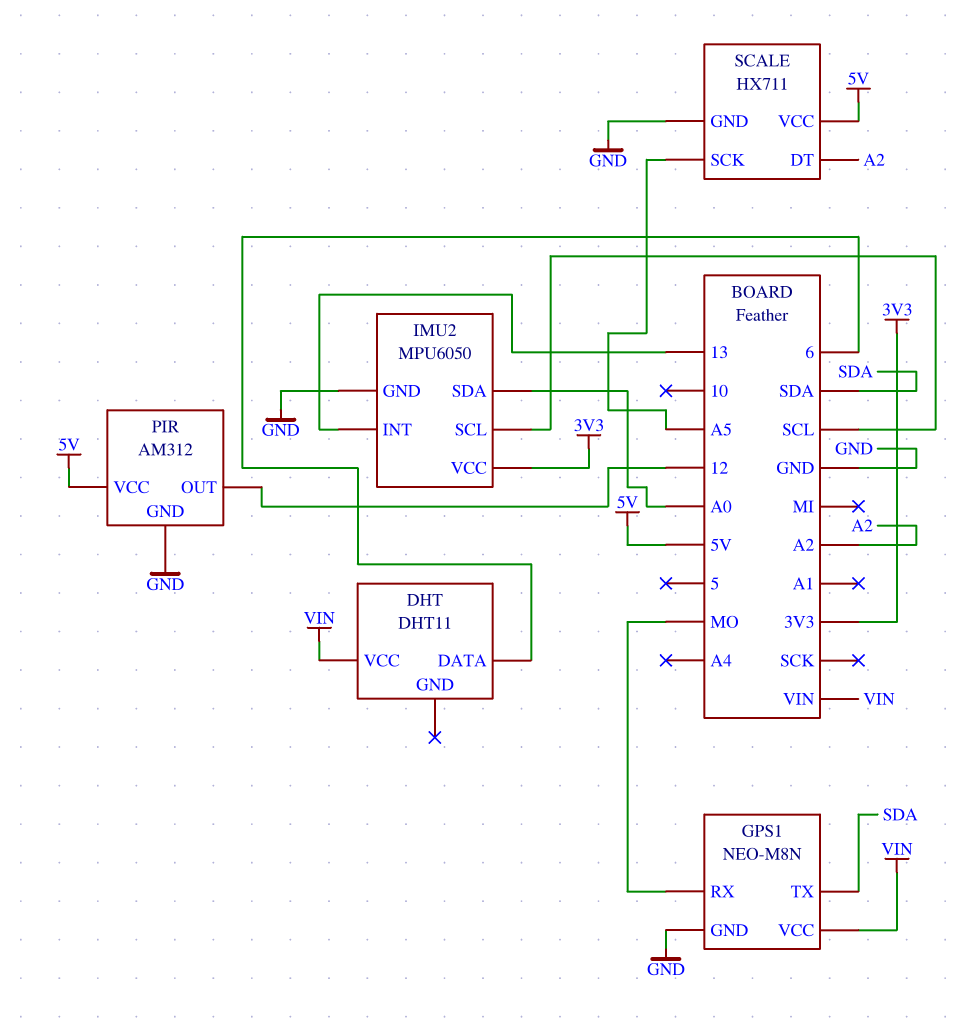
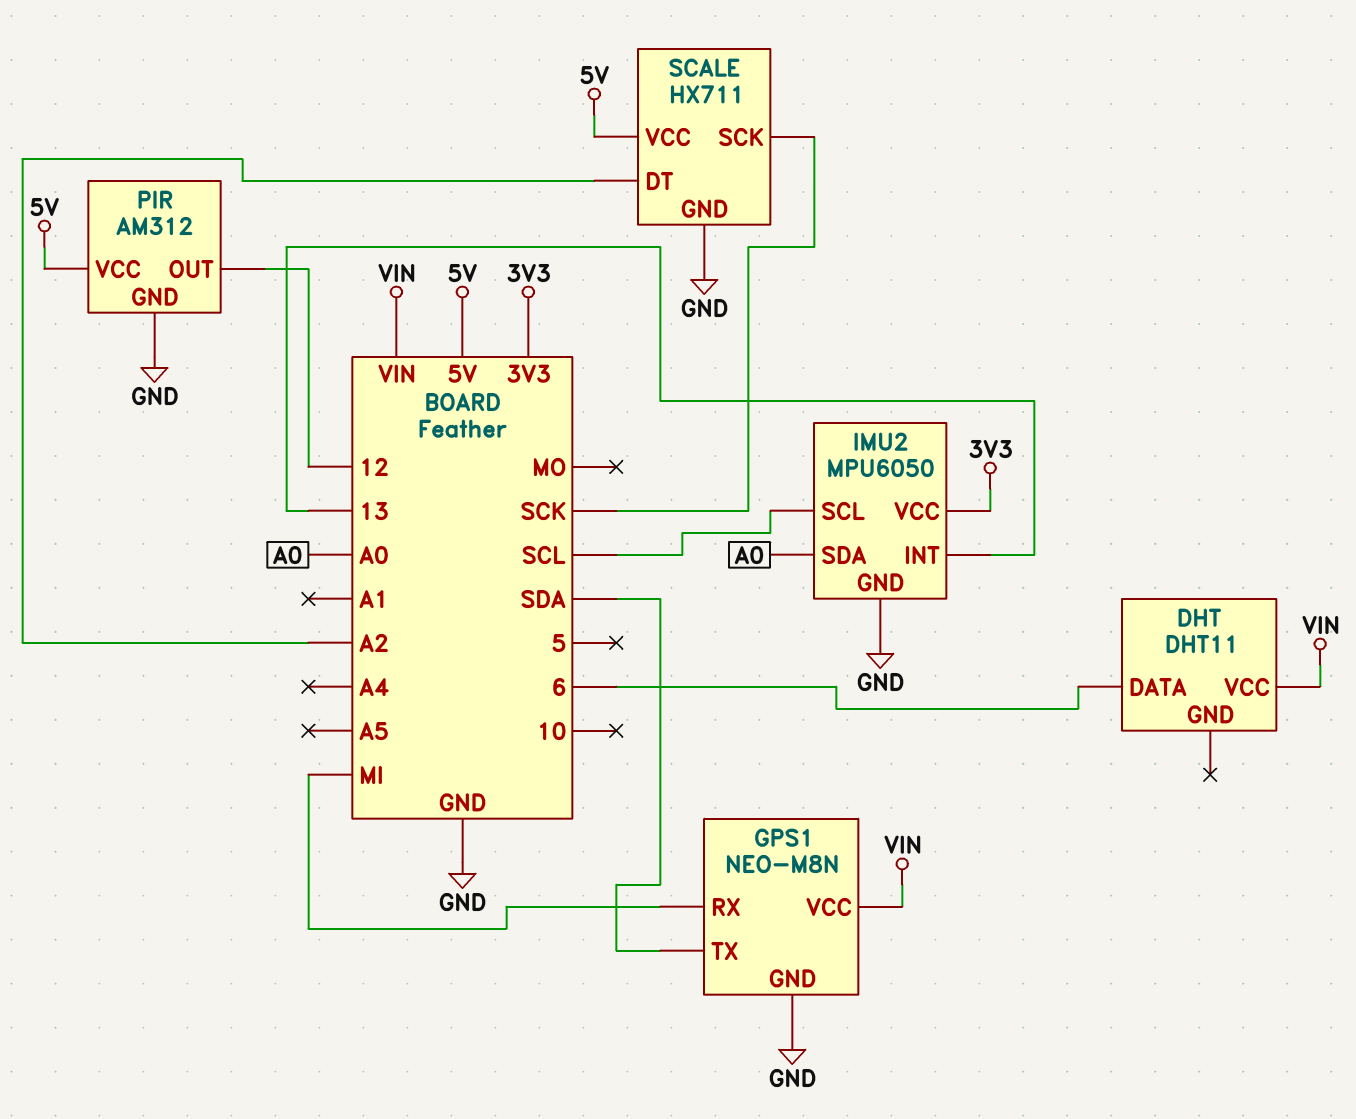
GPS1 pin RX: MO -> MI
SCALE pin SCK: A5 -> SCK

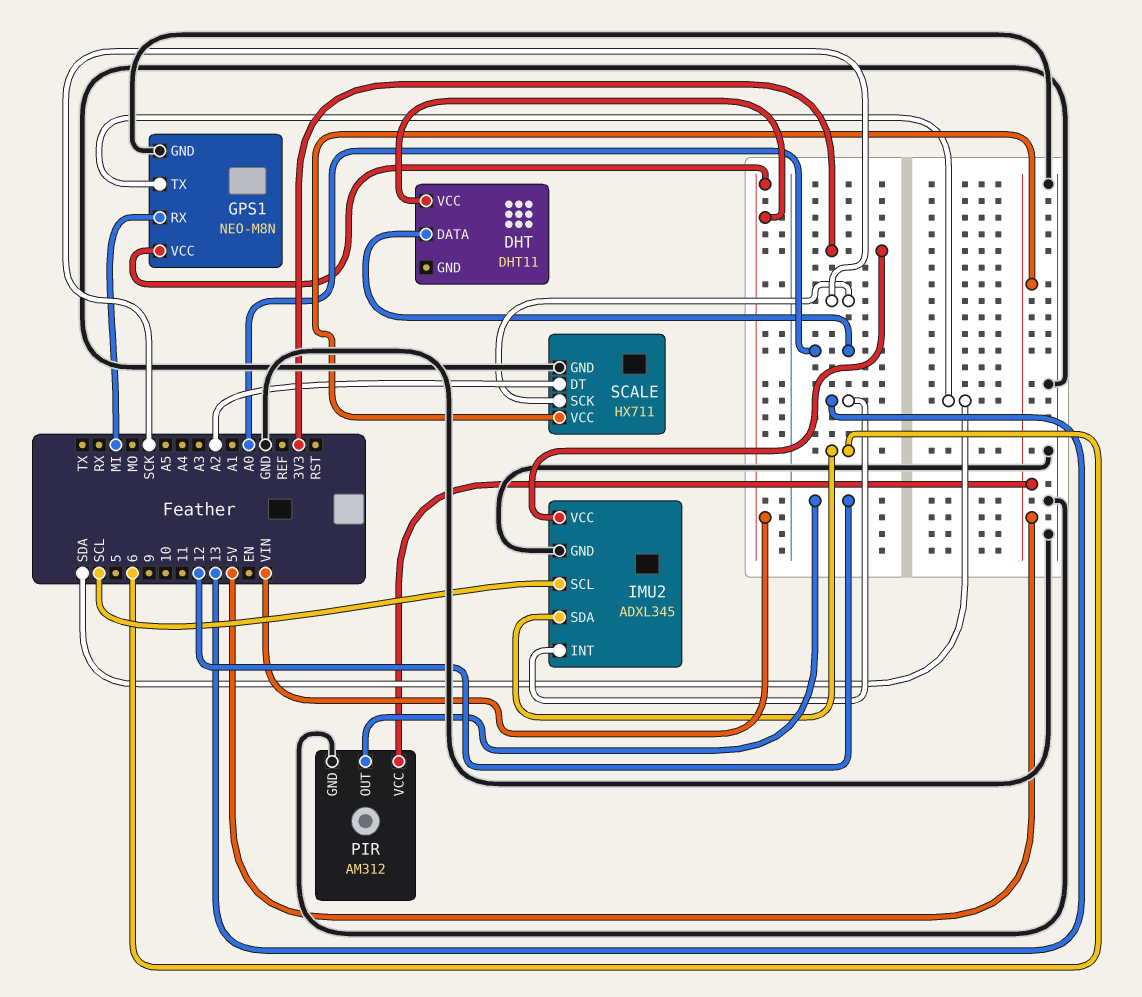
DHT pin DATA: 6 -> A0
IMU2: MPU6050 -> ADXL345
IMU2 pin SDA: A0 -> 6

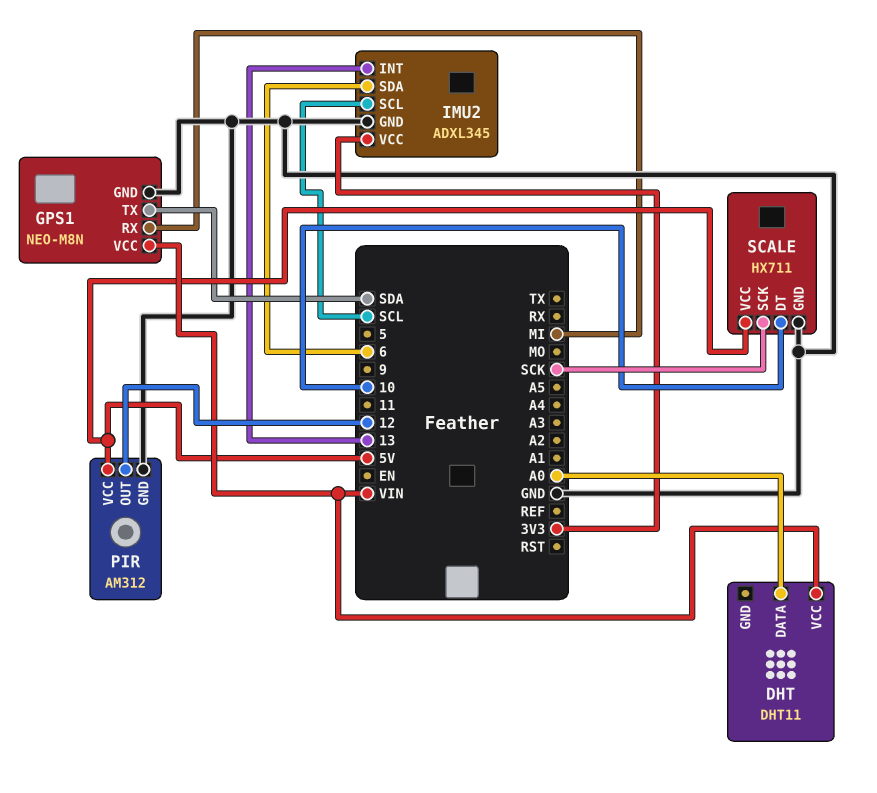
SCALE pin DT: A2 -> 10

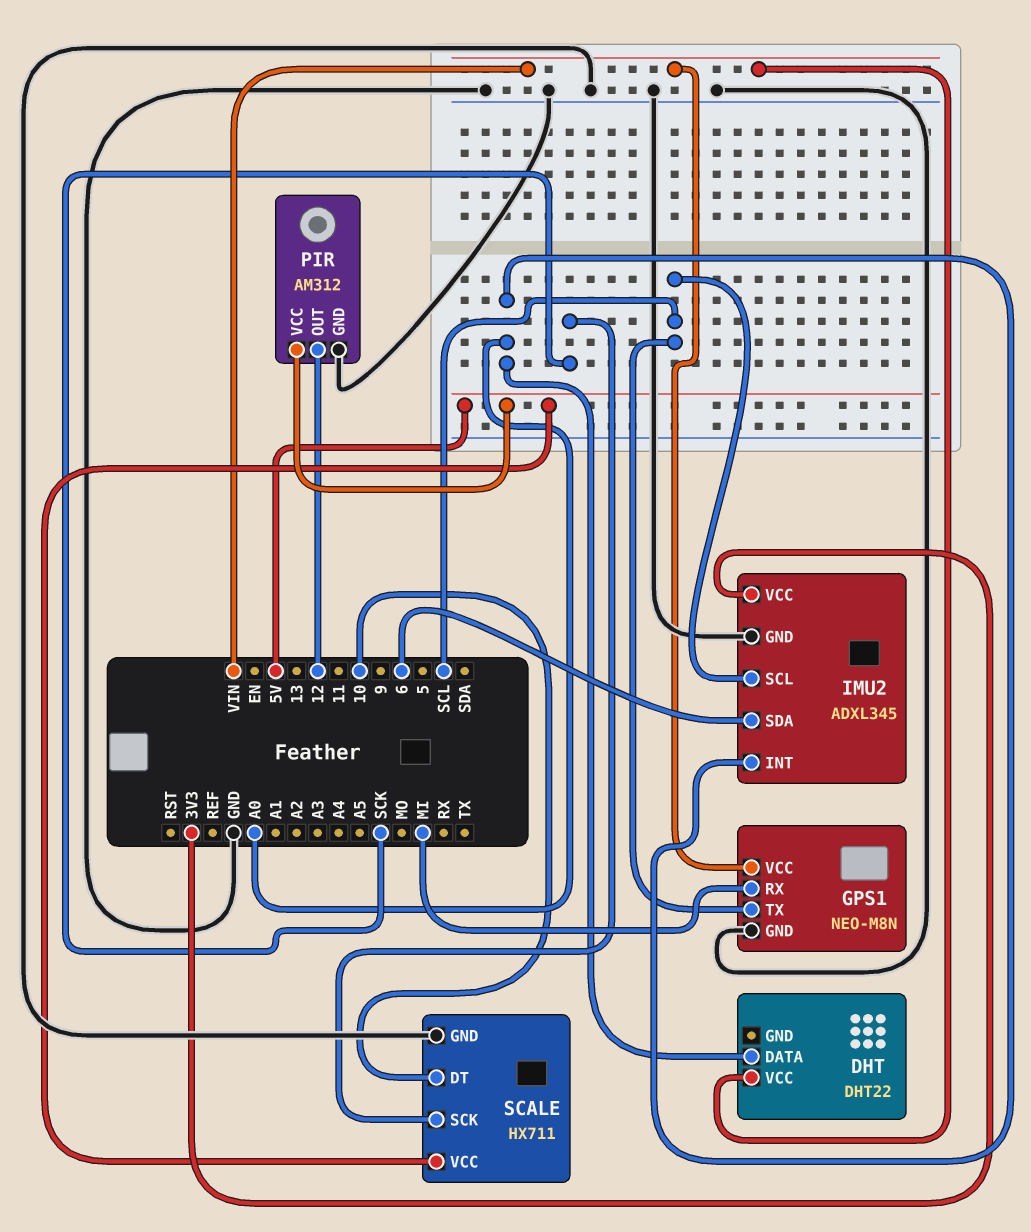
DHT: DHT11 -> DHT22
GPS1 pin TX: SDA -> SCL
IMU2 pin INT: 13 -> A0

